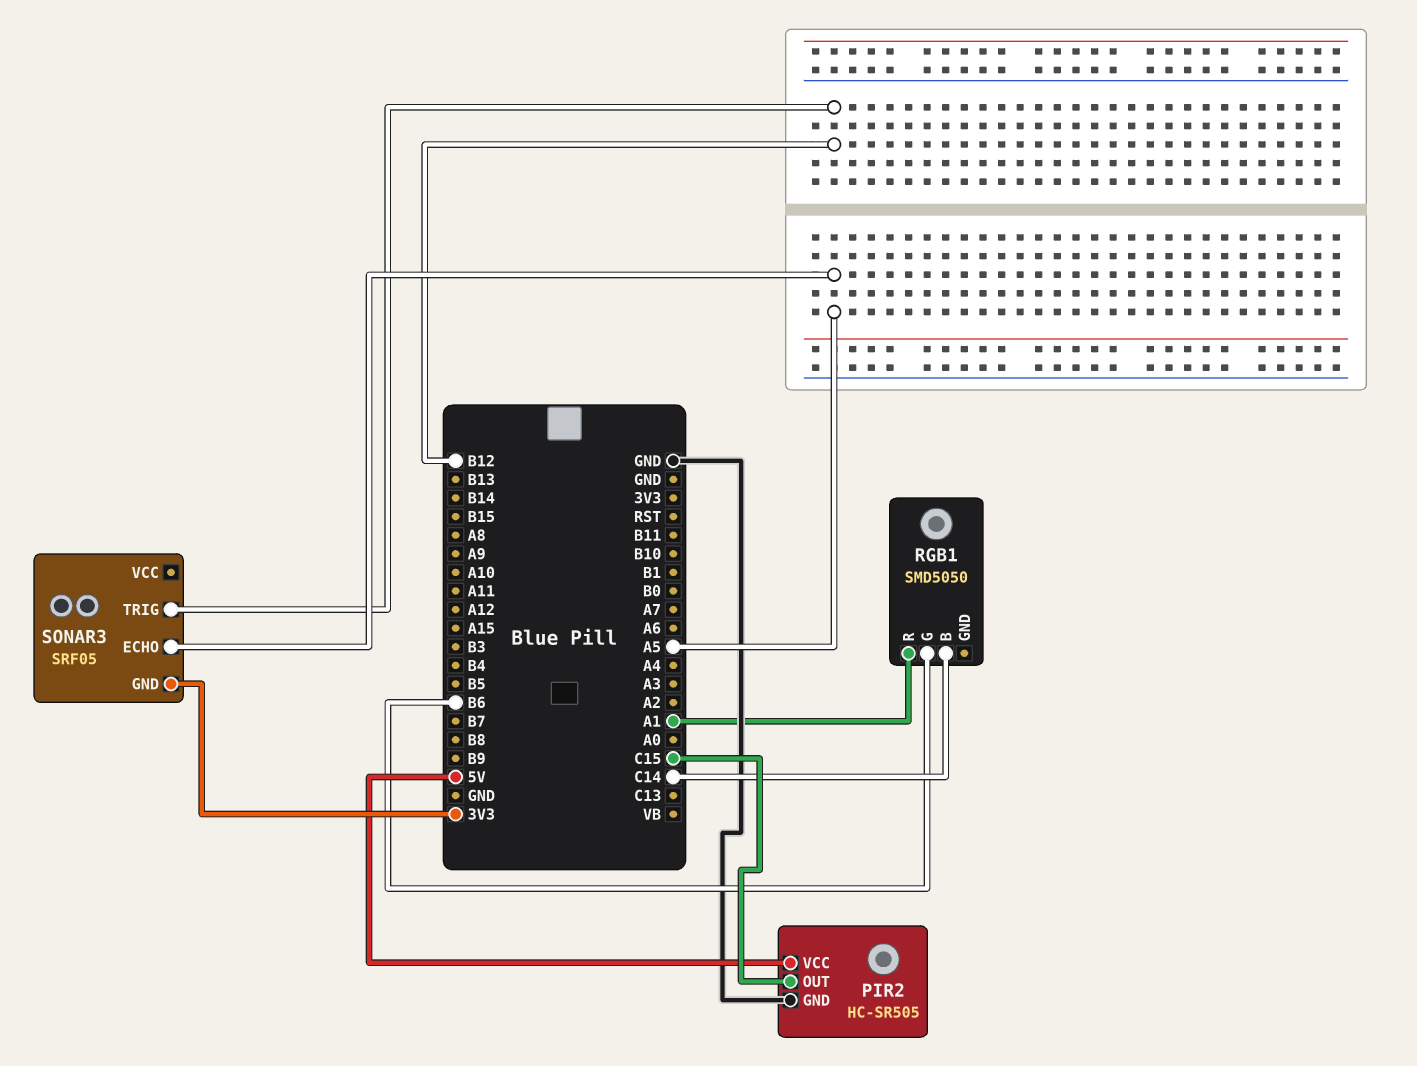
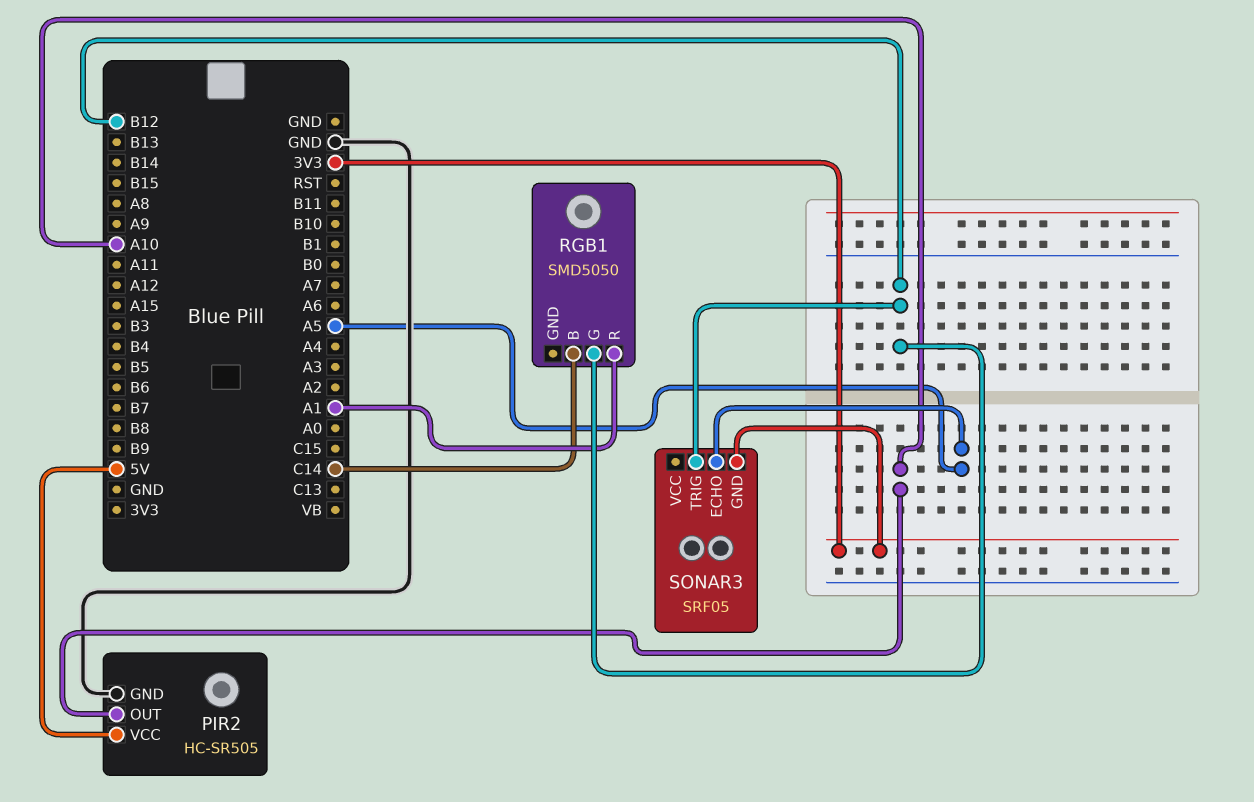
PIR2 pin OUT: C15 -> A10
RGB1 pin G: B6 -> B12

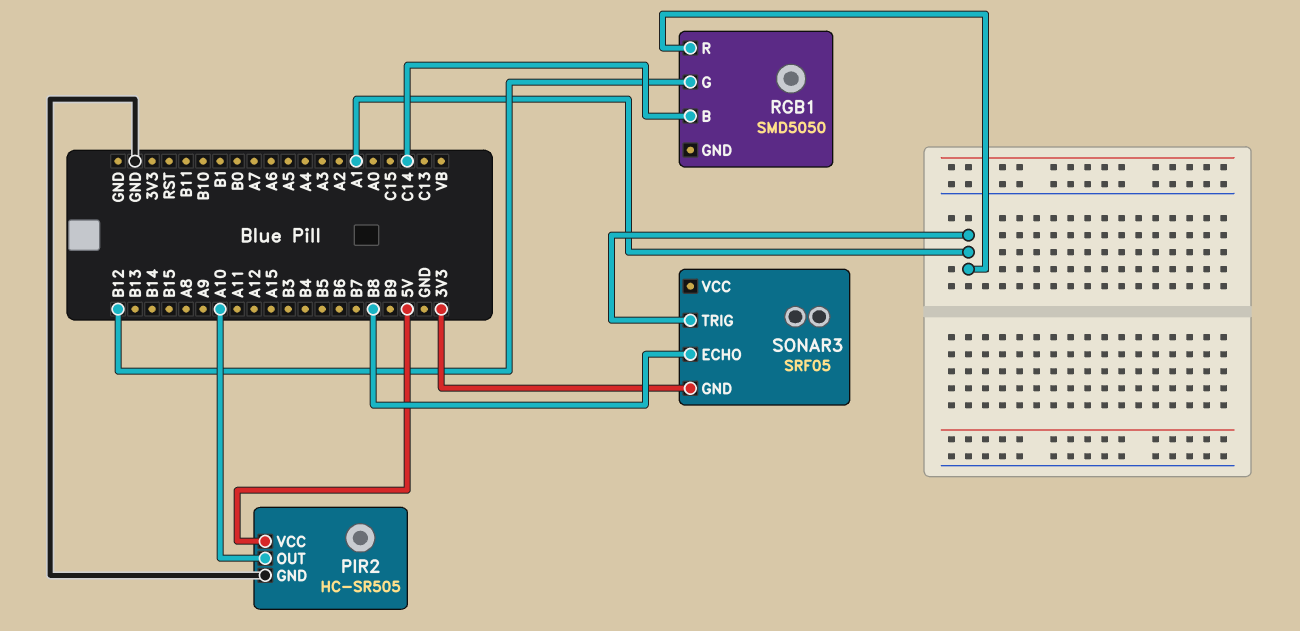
SONAR3 pin ECHO: A5 -> B8
SONAR3 pin TRIG: B12 -> A1

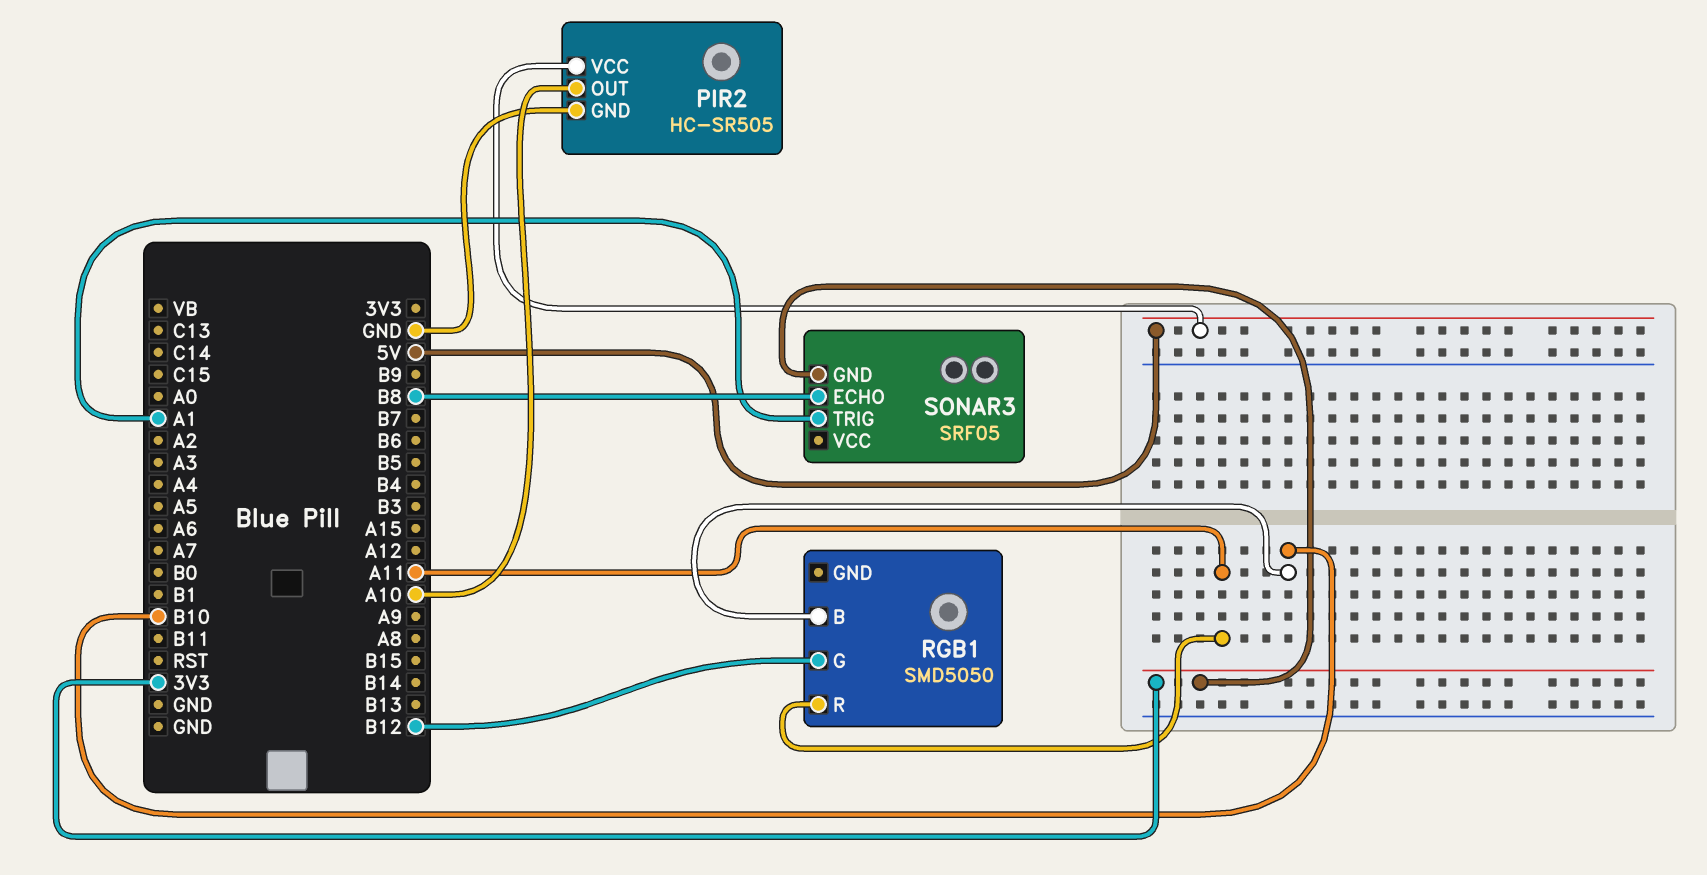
RGB1 pin B: C14 -> B10
RGB1 pin R: A1 -> A11

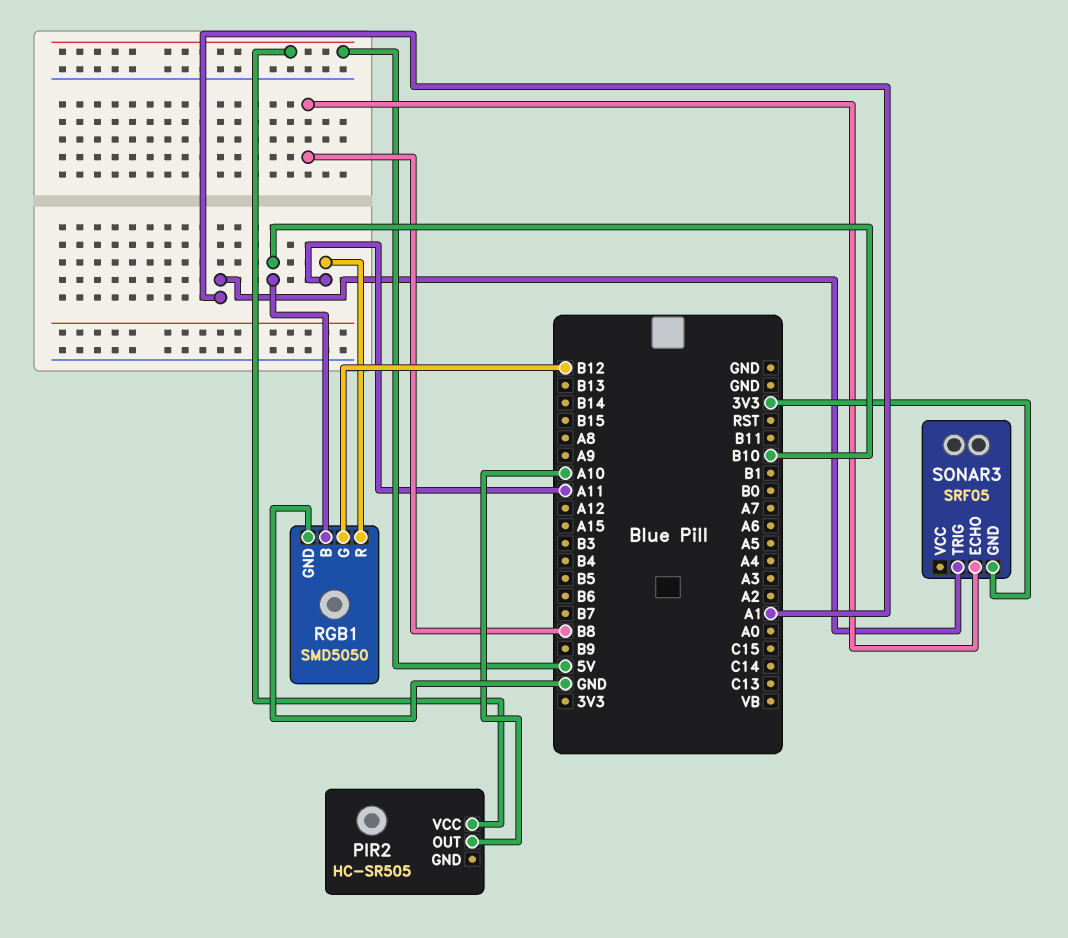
PIR2 pin GND: GND -> none
RGB1 pin GND: none -> GND

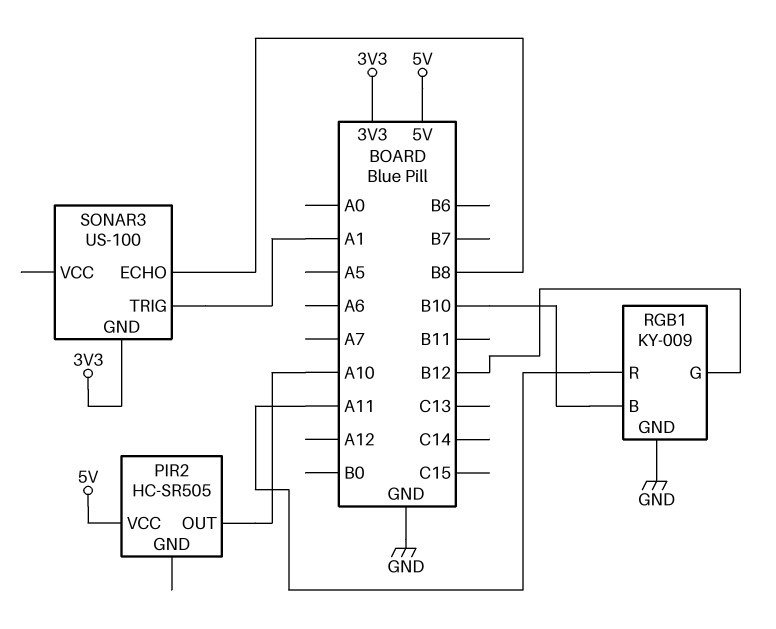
RGB1: SMD5050 -> KY-009
SONAR3: SRF05 -> US-100

